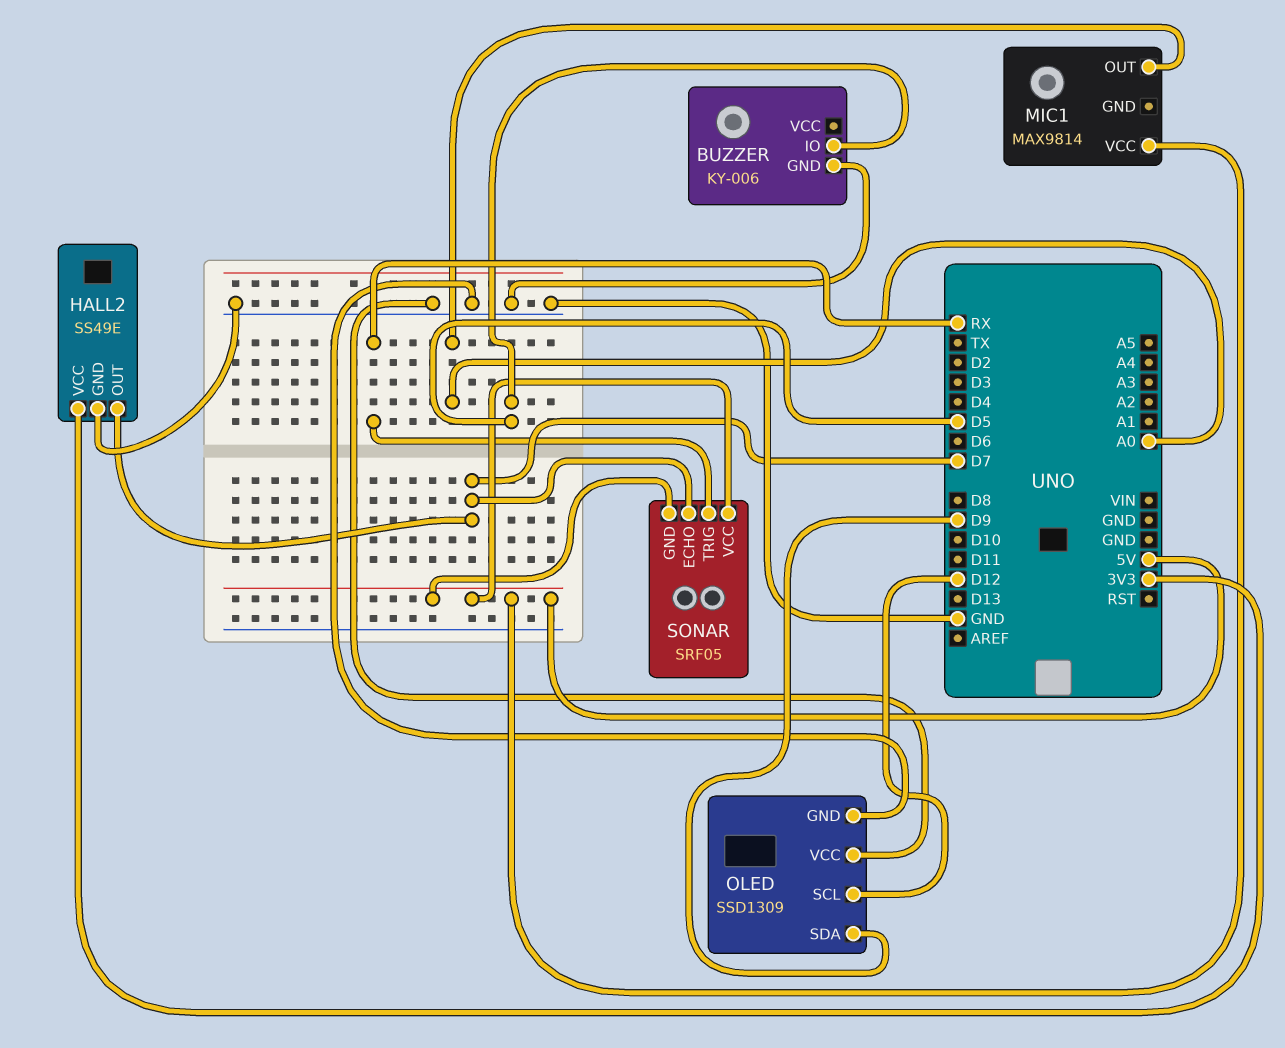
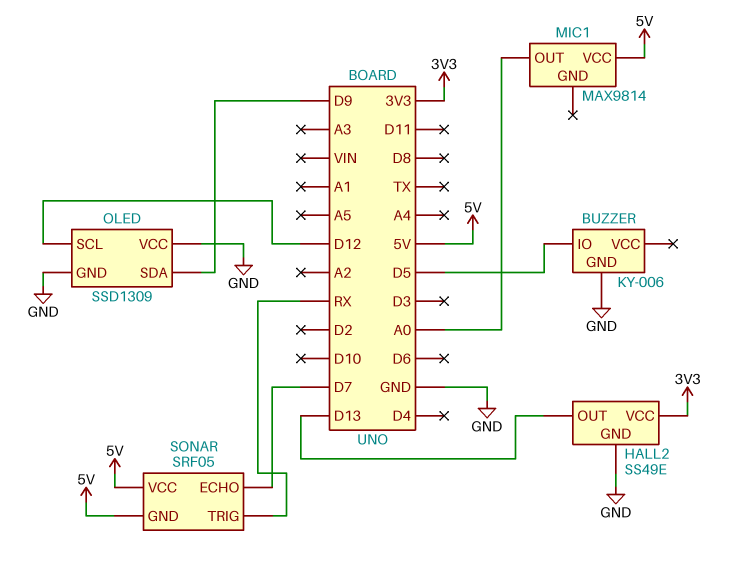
HALL2 pin OUT: D7 -> D13

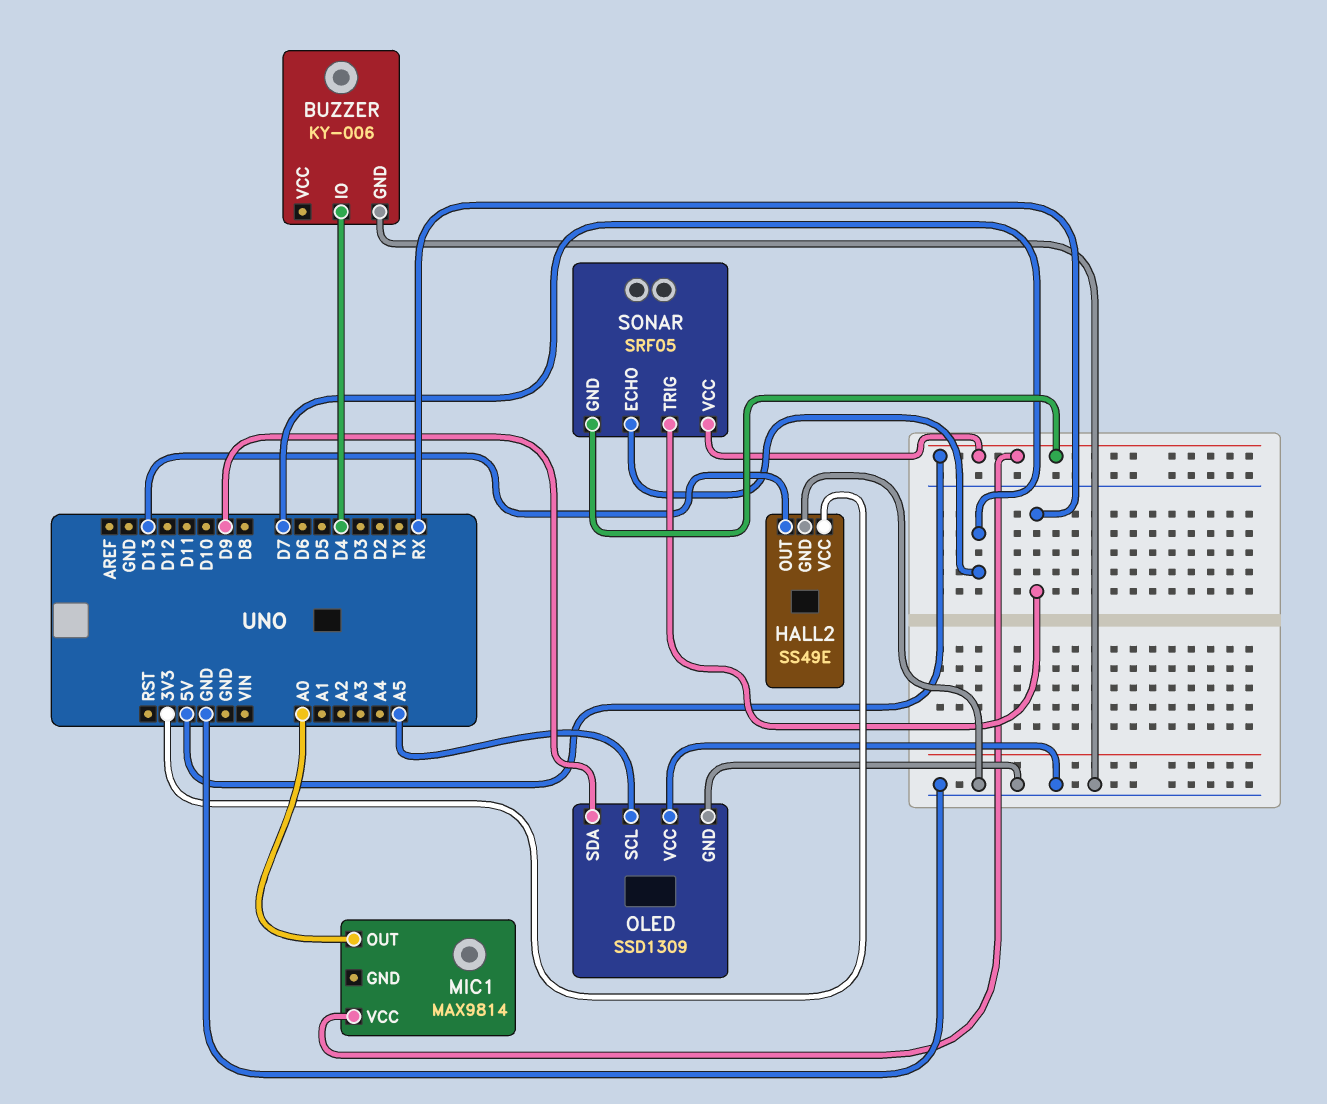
BUZZER pin IO: D5 -> D4
OLED pin SCL: D12 -> A5

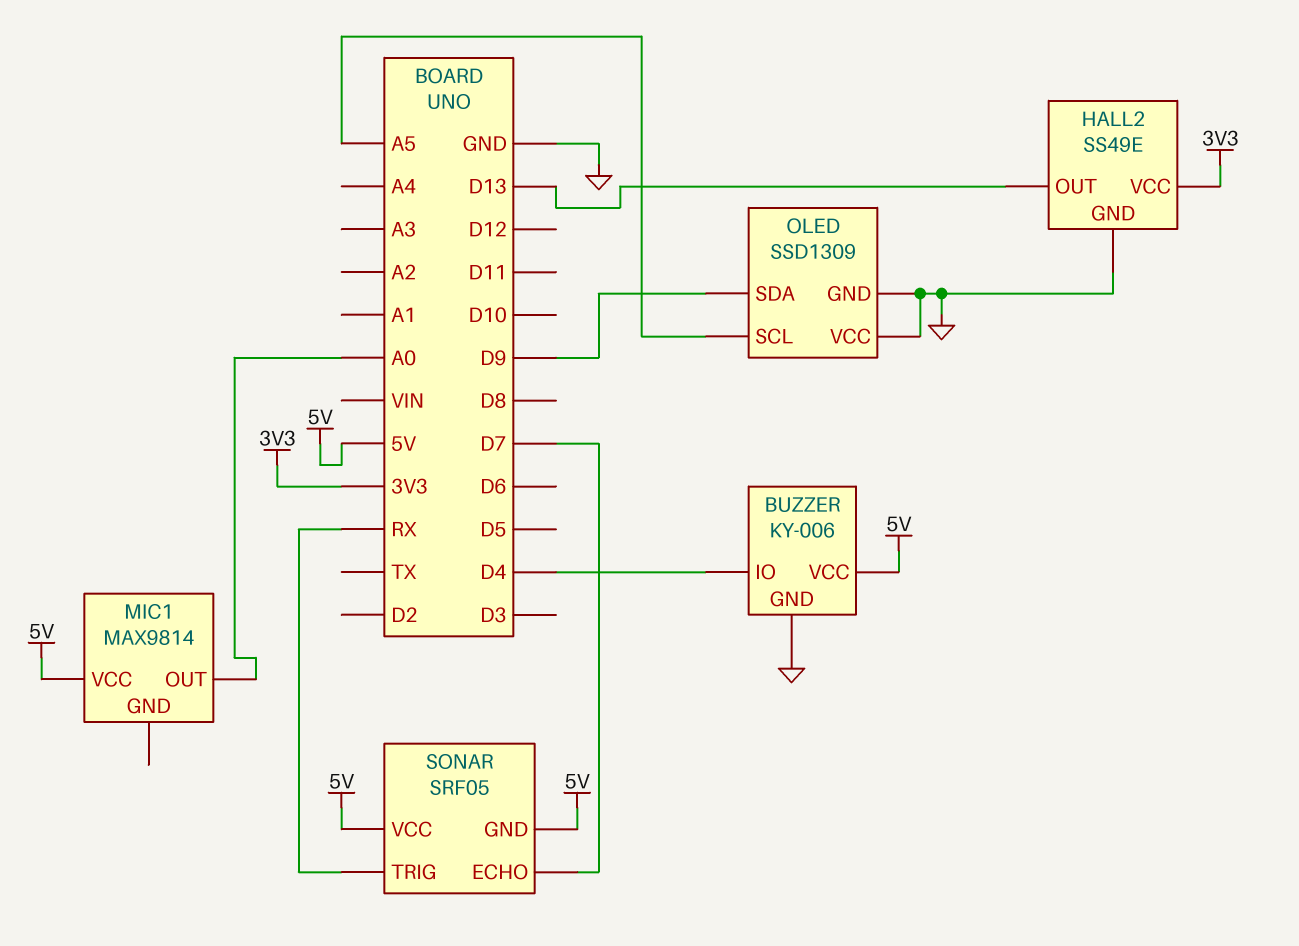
BUZZER pin VCC: none -> 5V

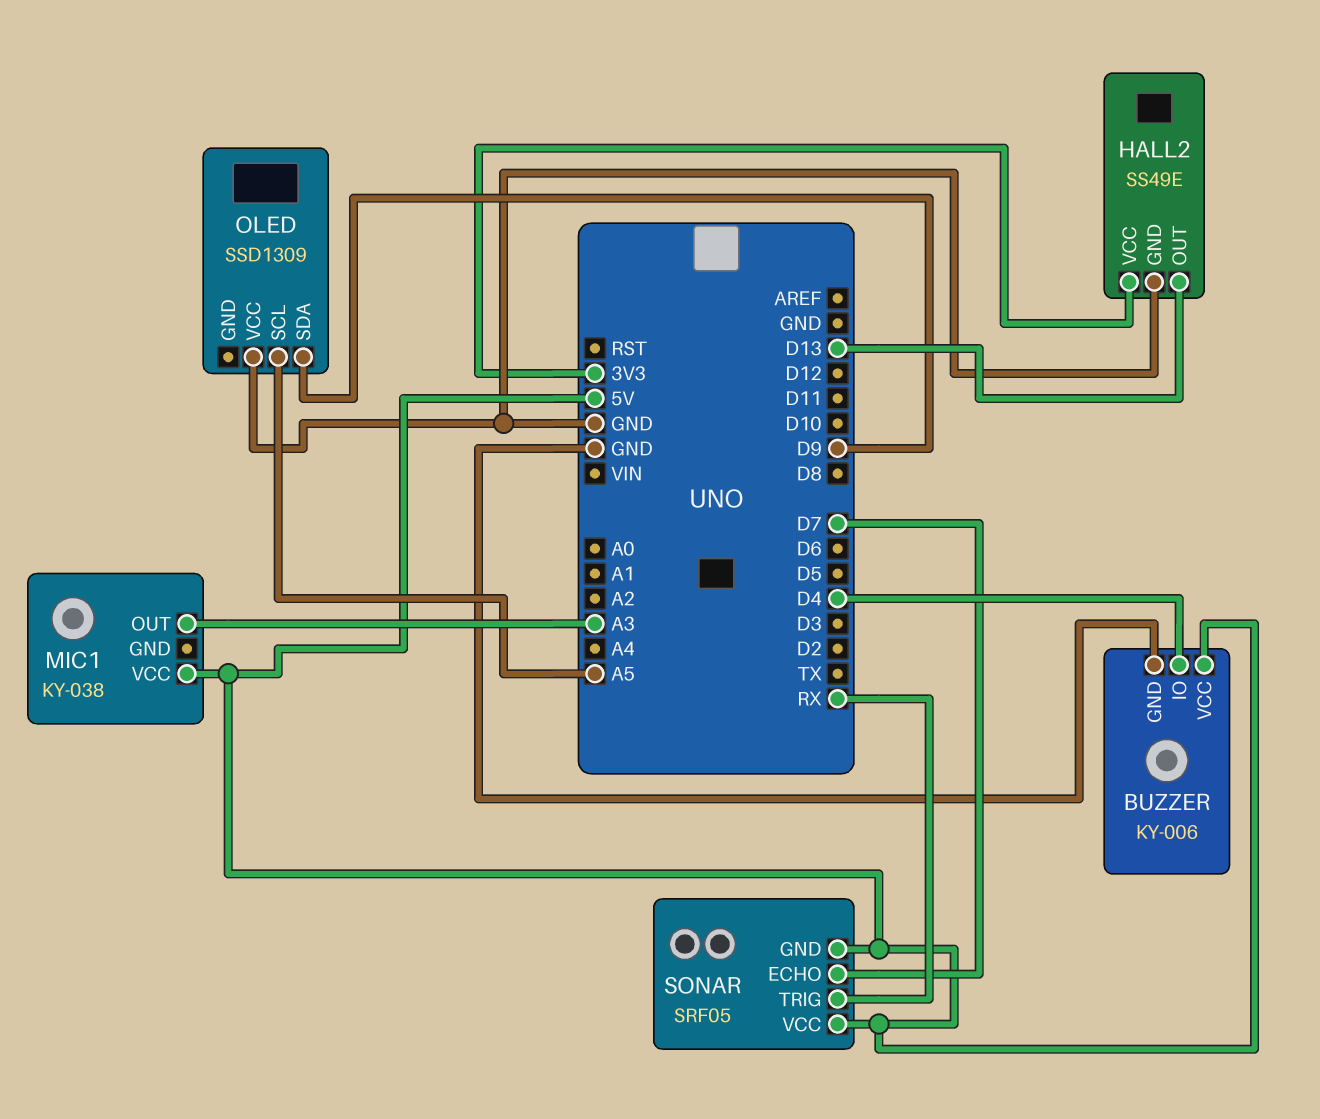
MIC1: MAX9814 -> KY-038
MIC1 pin OUT: A0 -> A3
OLED pin GND: GND -> none

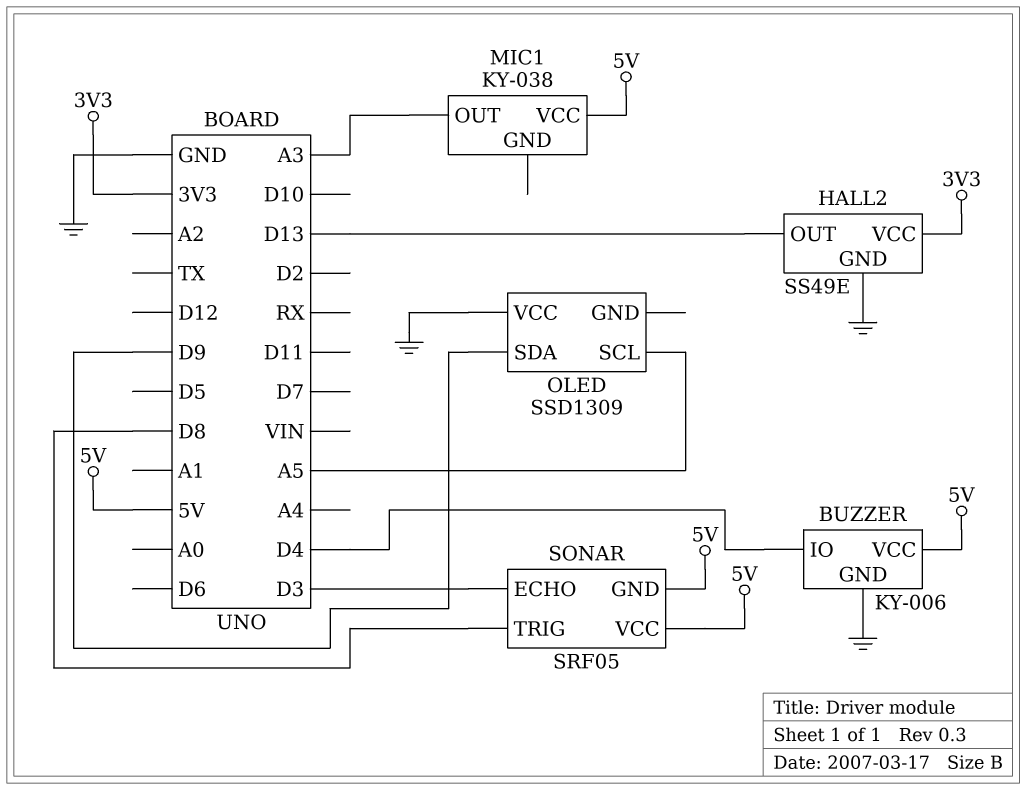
SONAR pin ECHO: D7 -> D3
SONAR pin TRIG: RX -> D8

